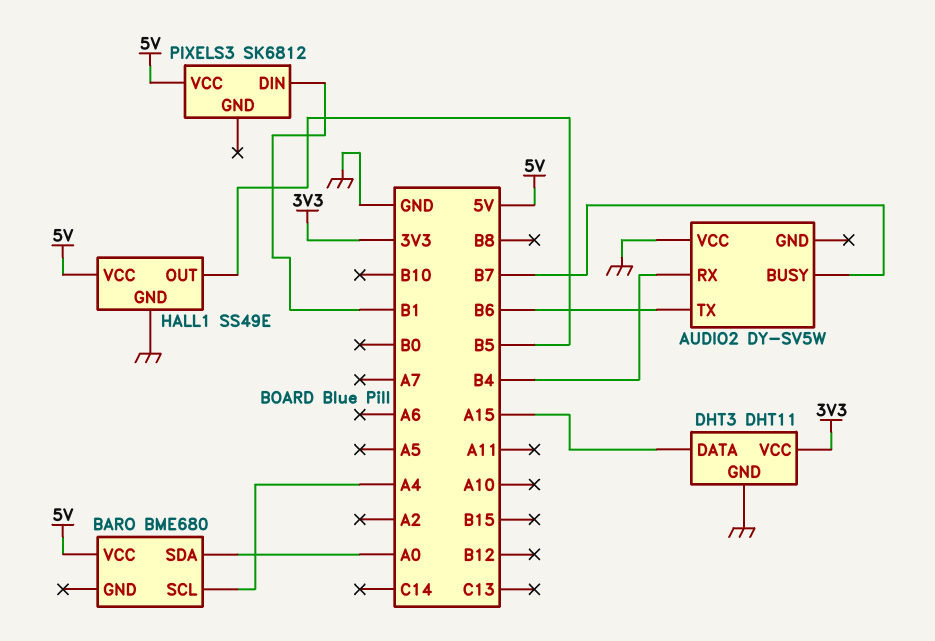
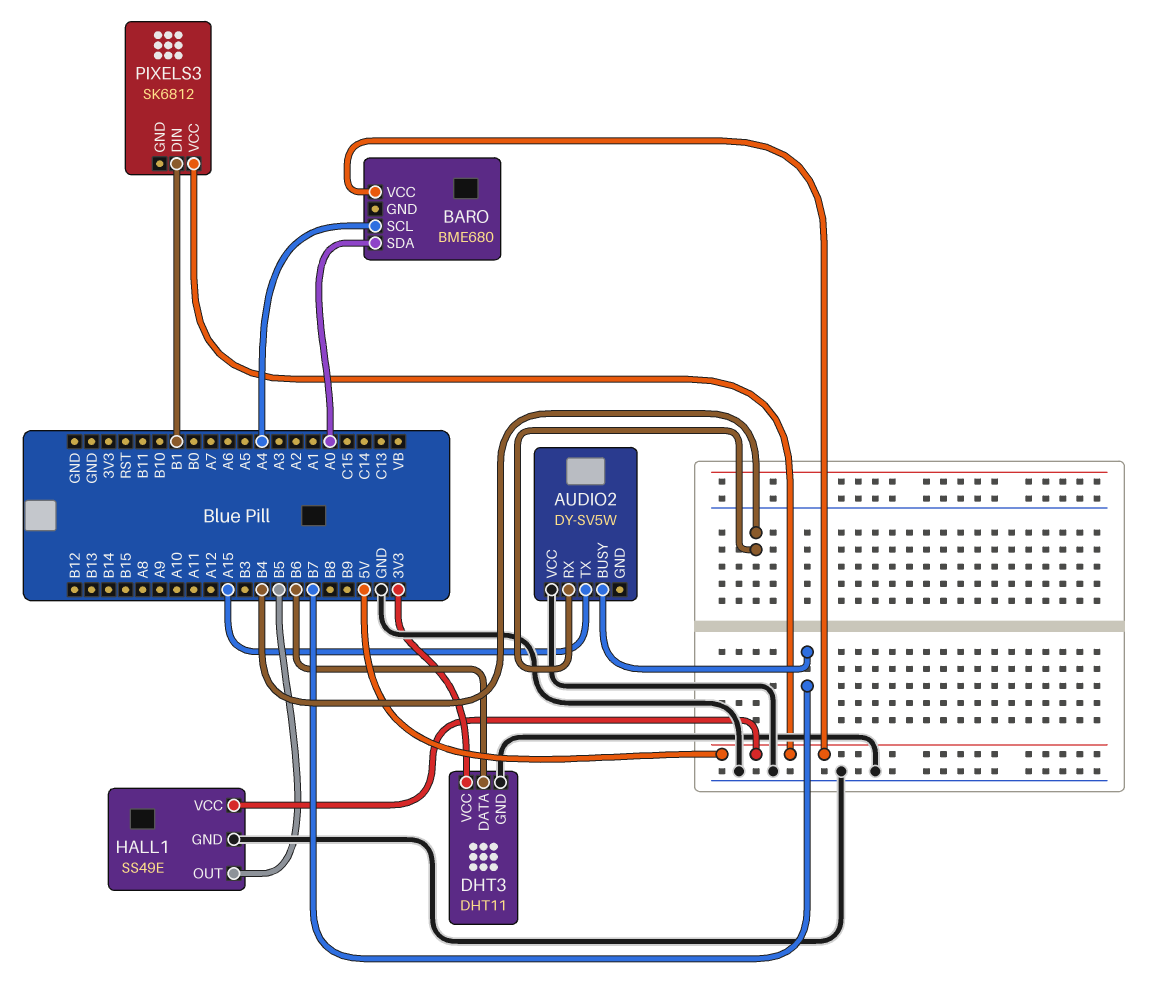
AUDIO2 pin TX: B6 -> A15
DHT3 pin DATA: A15 -> B6

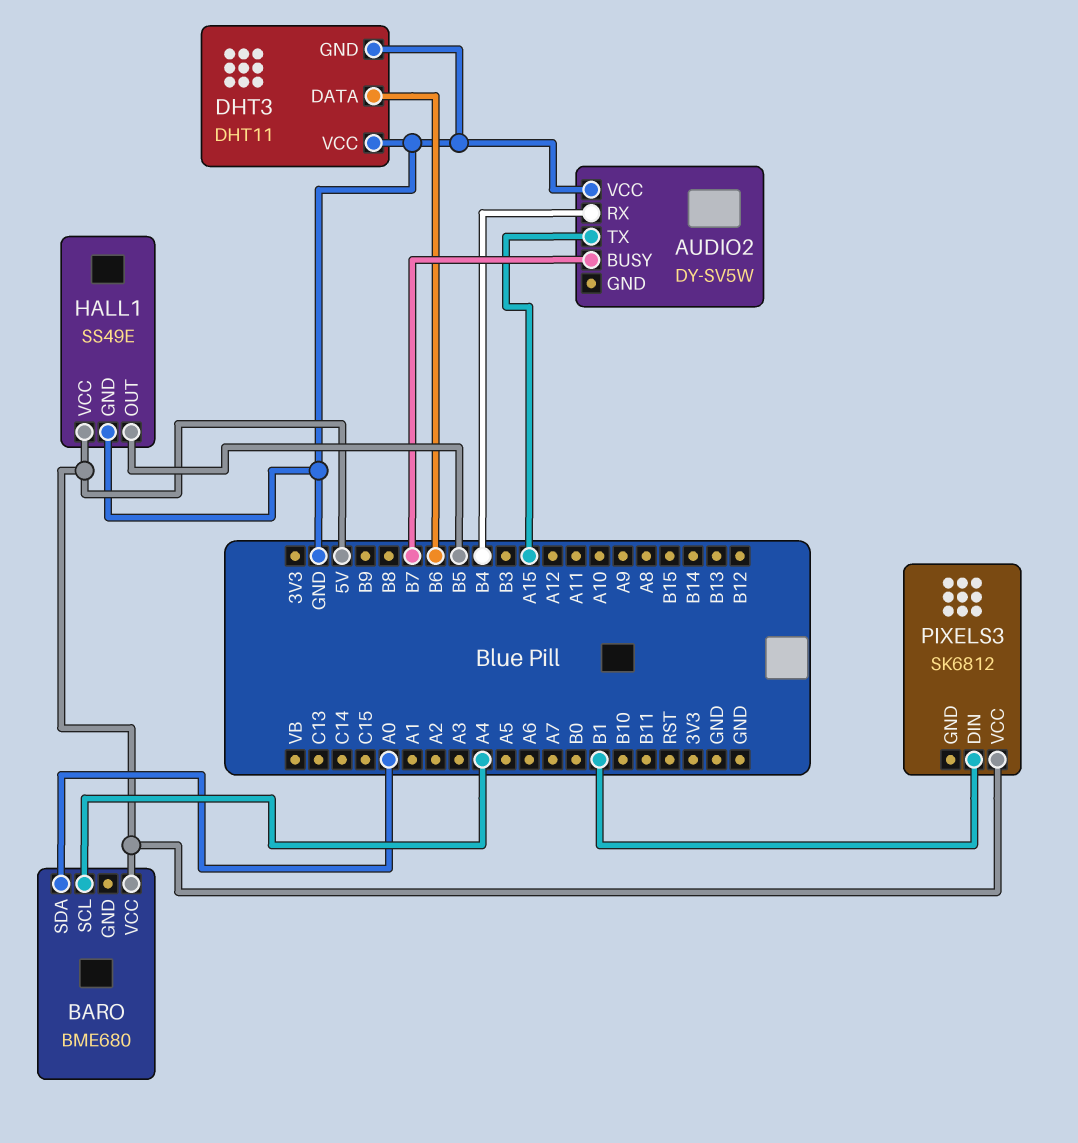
DHT3 pin VCC: 3V3 -> GND

